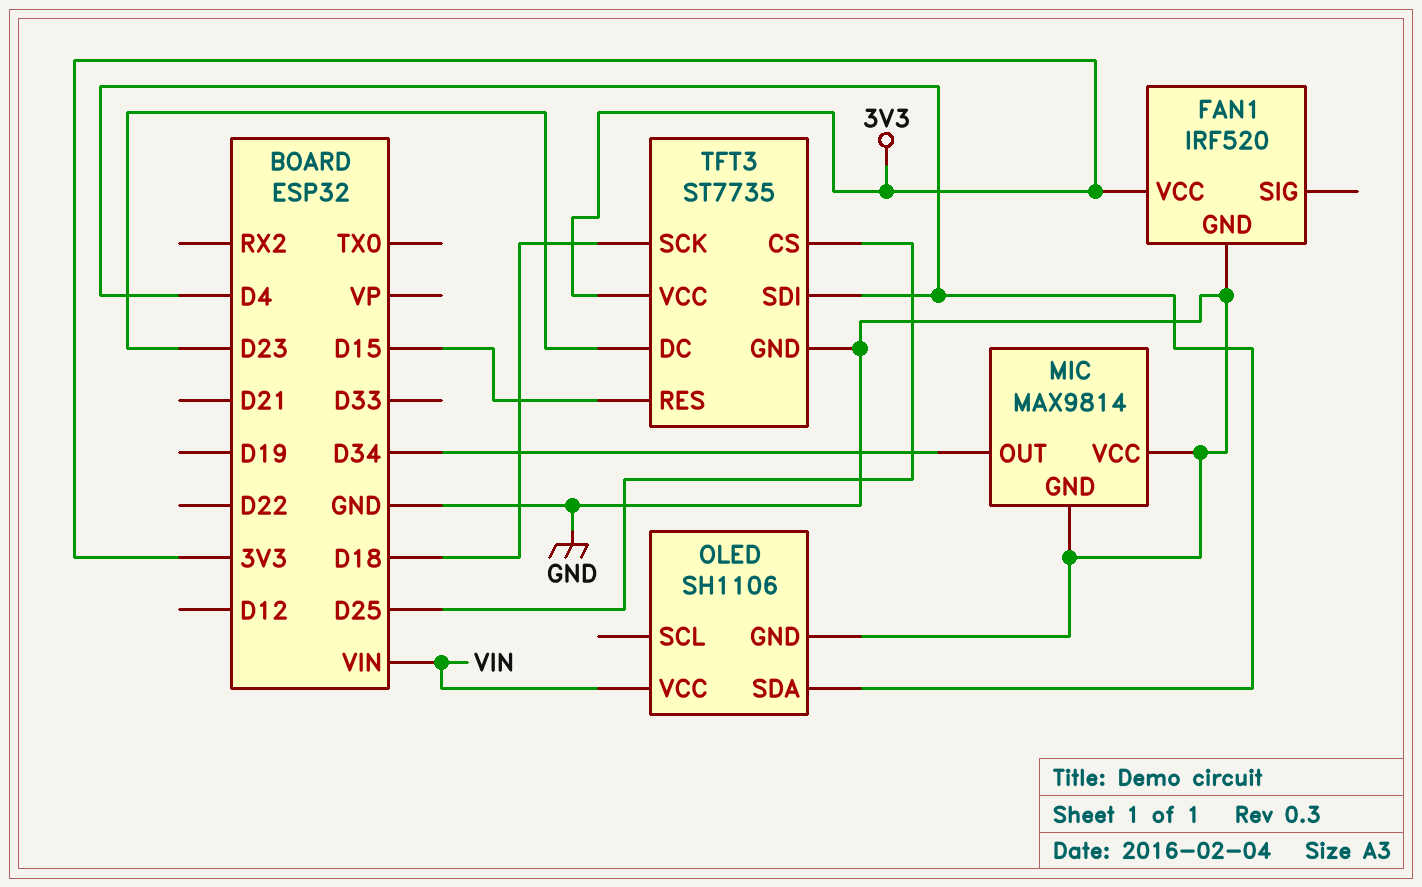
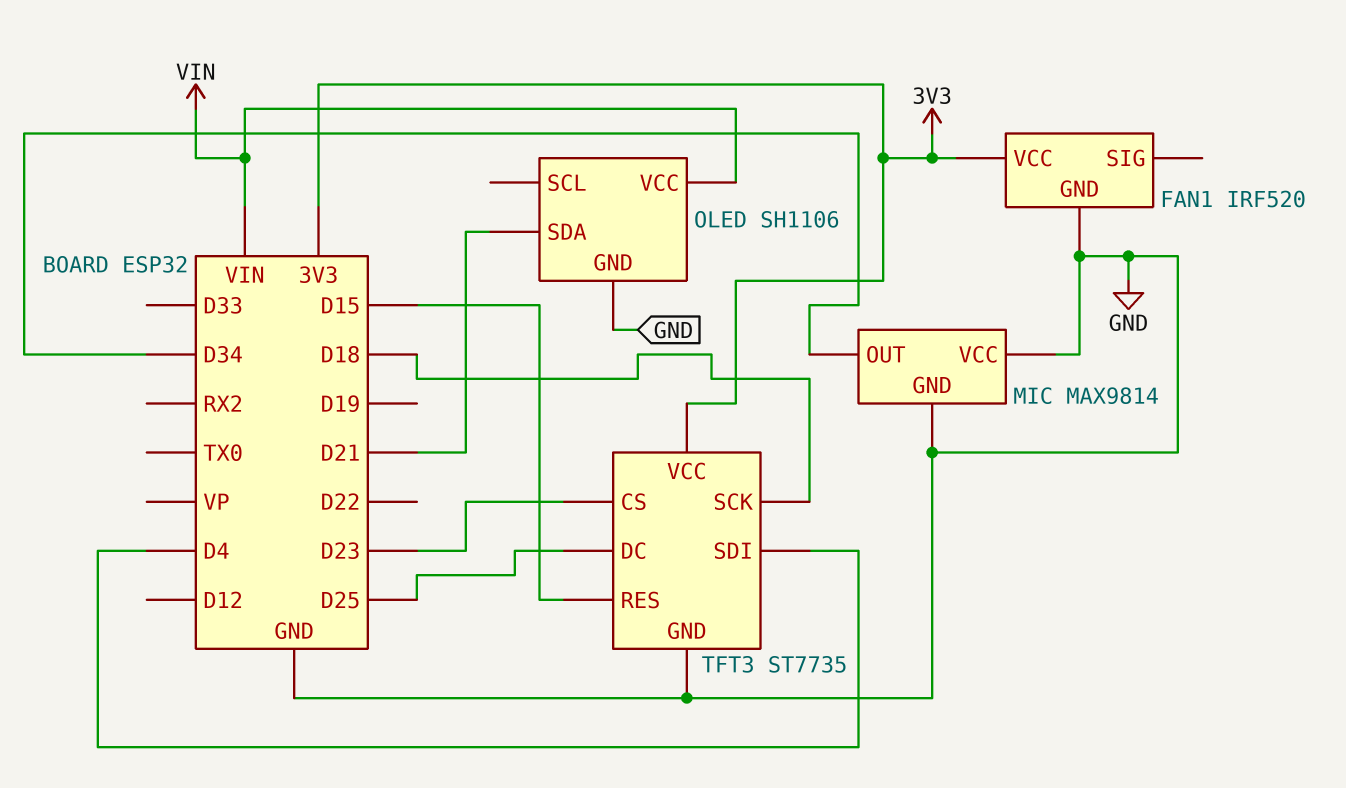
OLED pin SDA: D4 -> D21
TFT3 pin CS: D25 -> D23
TFT3 pin DC: D23 -> D25

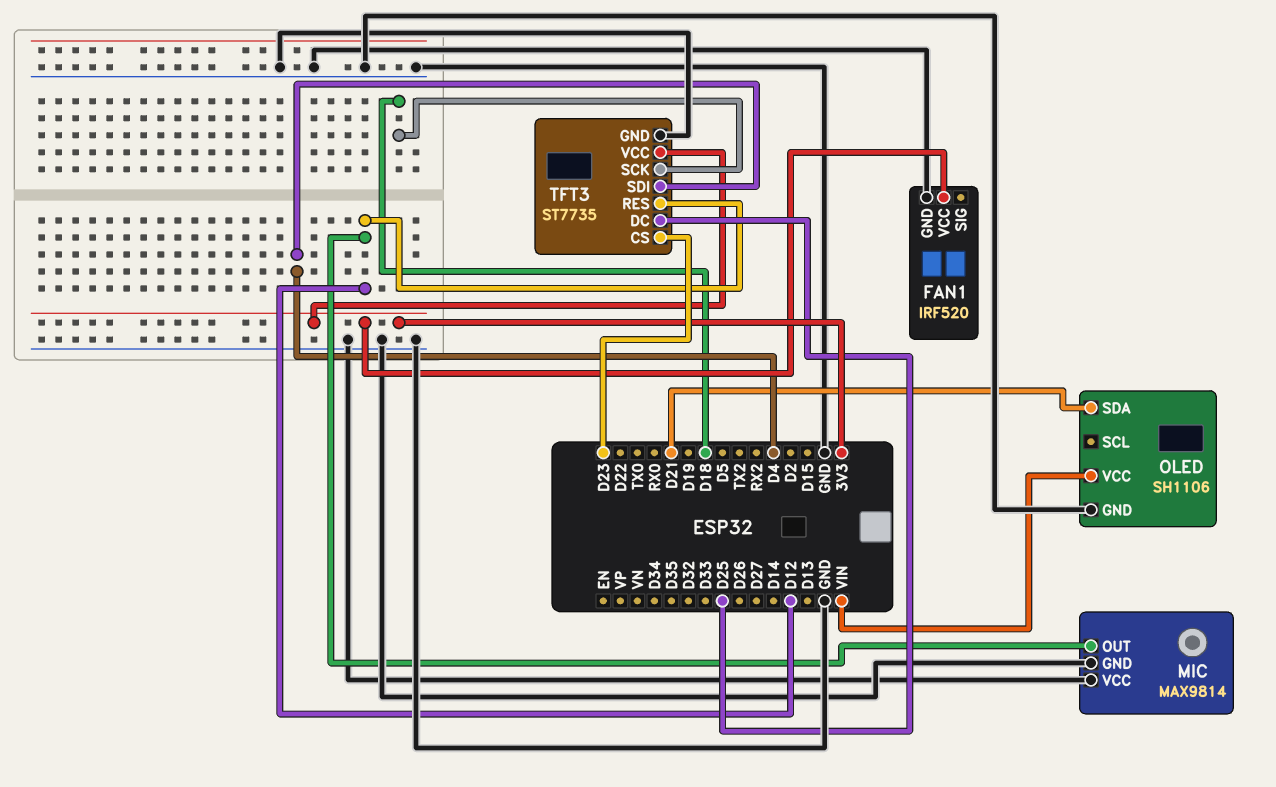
MIC pin OUT: D34 -> D12
TFT3 pin RES: D15 -> D12

